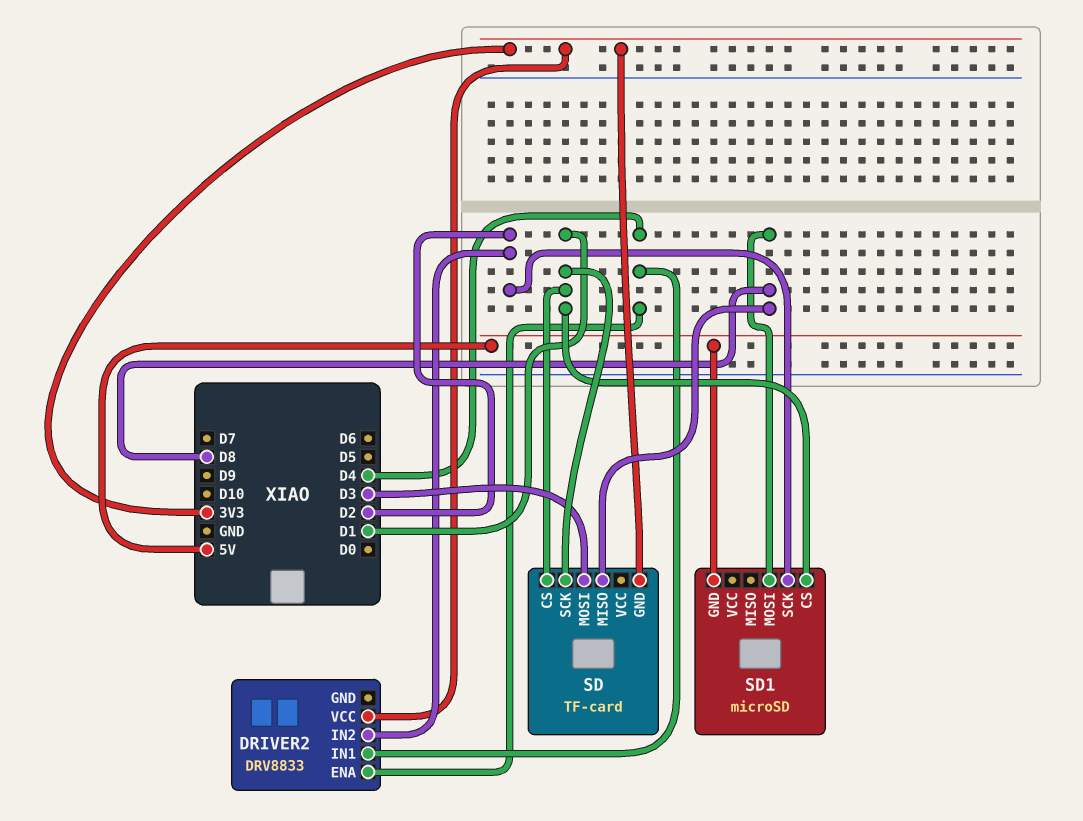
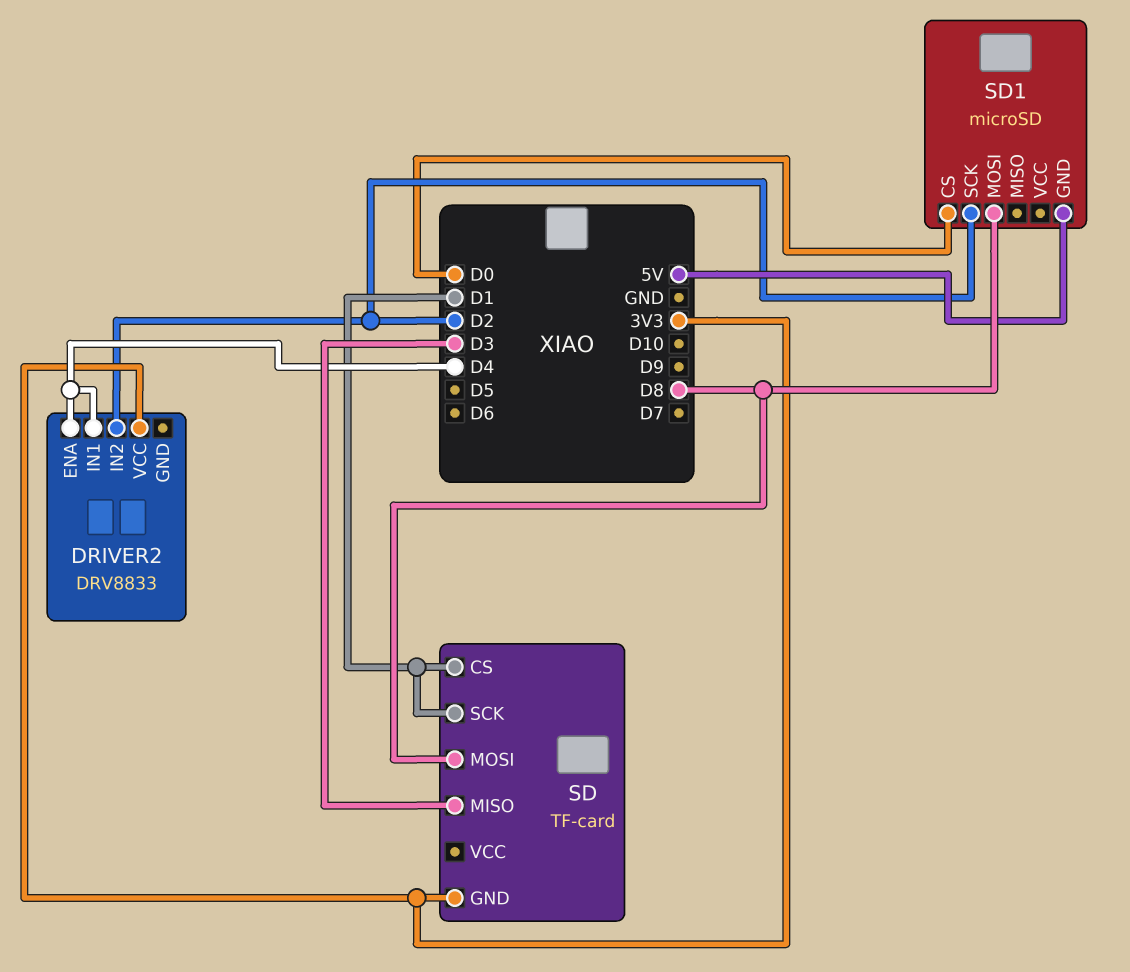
SD pin MISO: D8 -> D3
SD pin MOSI: D3 -> D8
SD1 pin CS: D1 -> D0

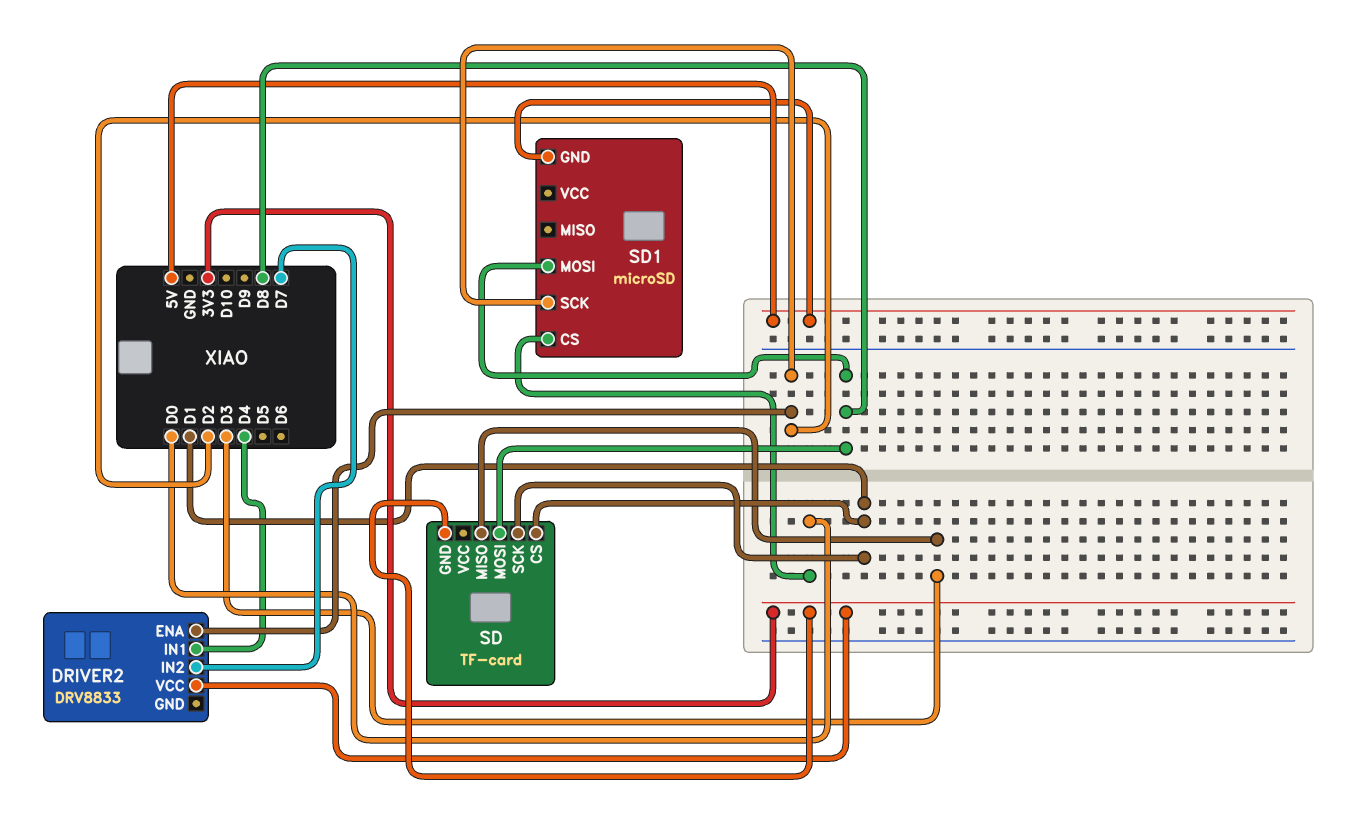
DRIVER2 pin ENA: D4 -> D2
DRIVER2 pin IN2: D2 -> D7

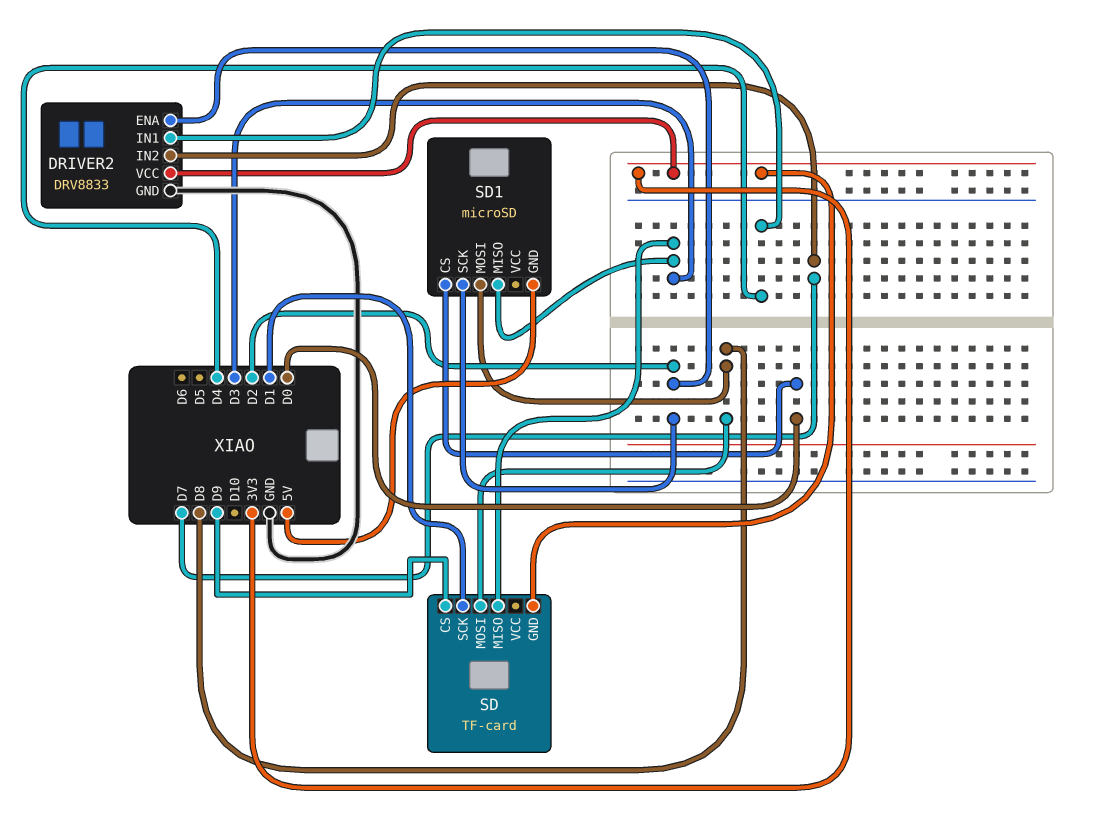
DRIVER2 pin GND: none -> GND
SD pin CS: D1 -> D9
SD1 pin MISO: none -> D3

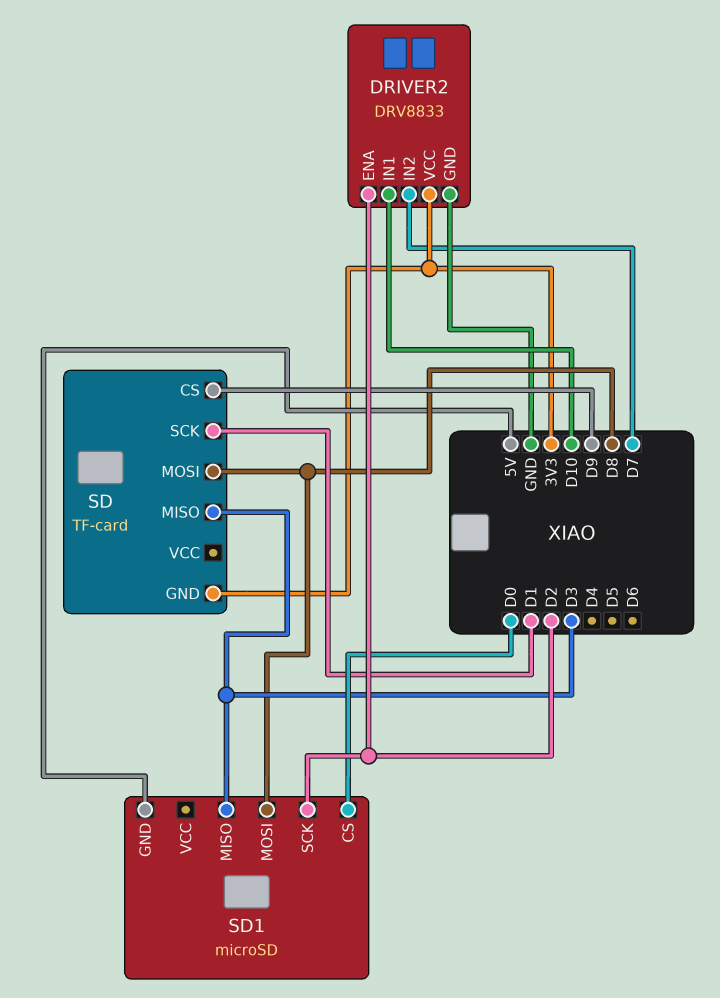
DRIVER2 pin IN1: D4 -> D10

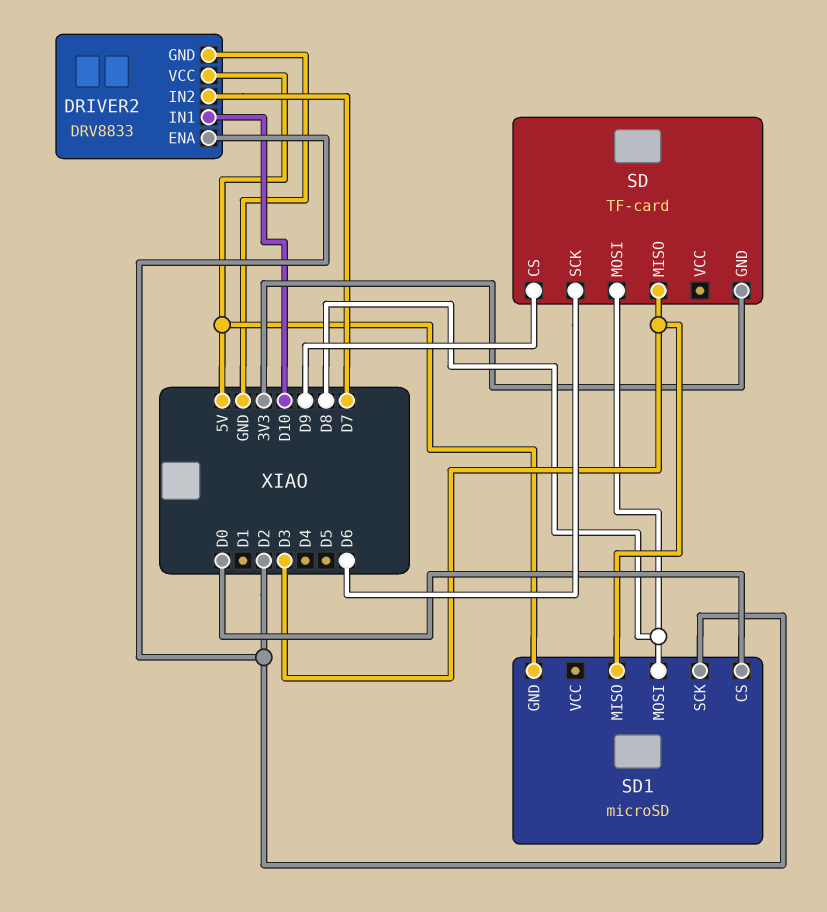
DRIVER2 pin VCC: 3V3 -> 5V
SD pin SCK: D1 -> D6

